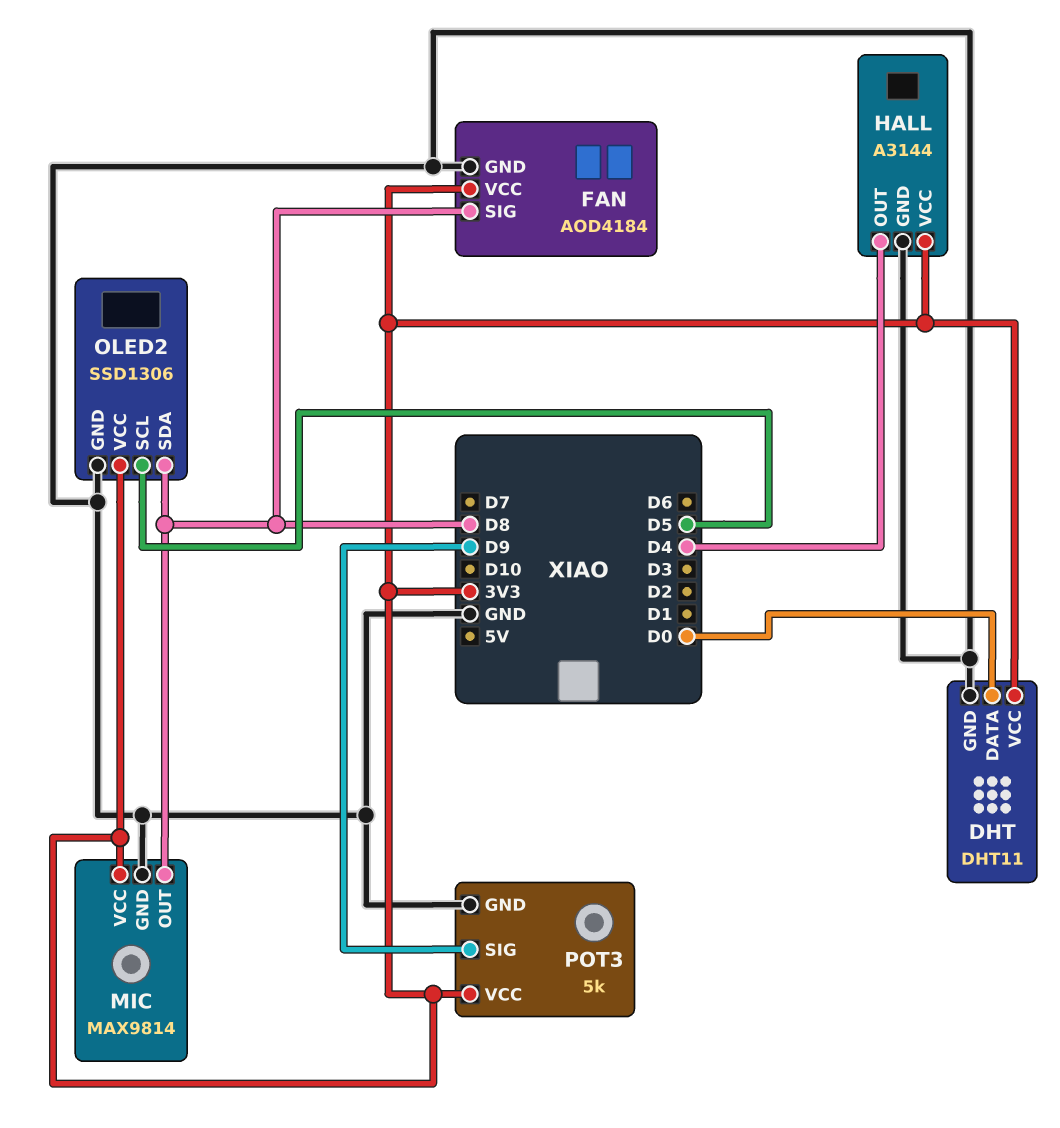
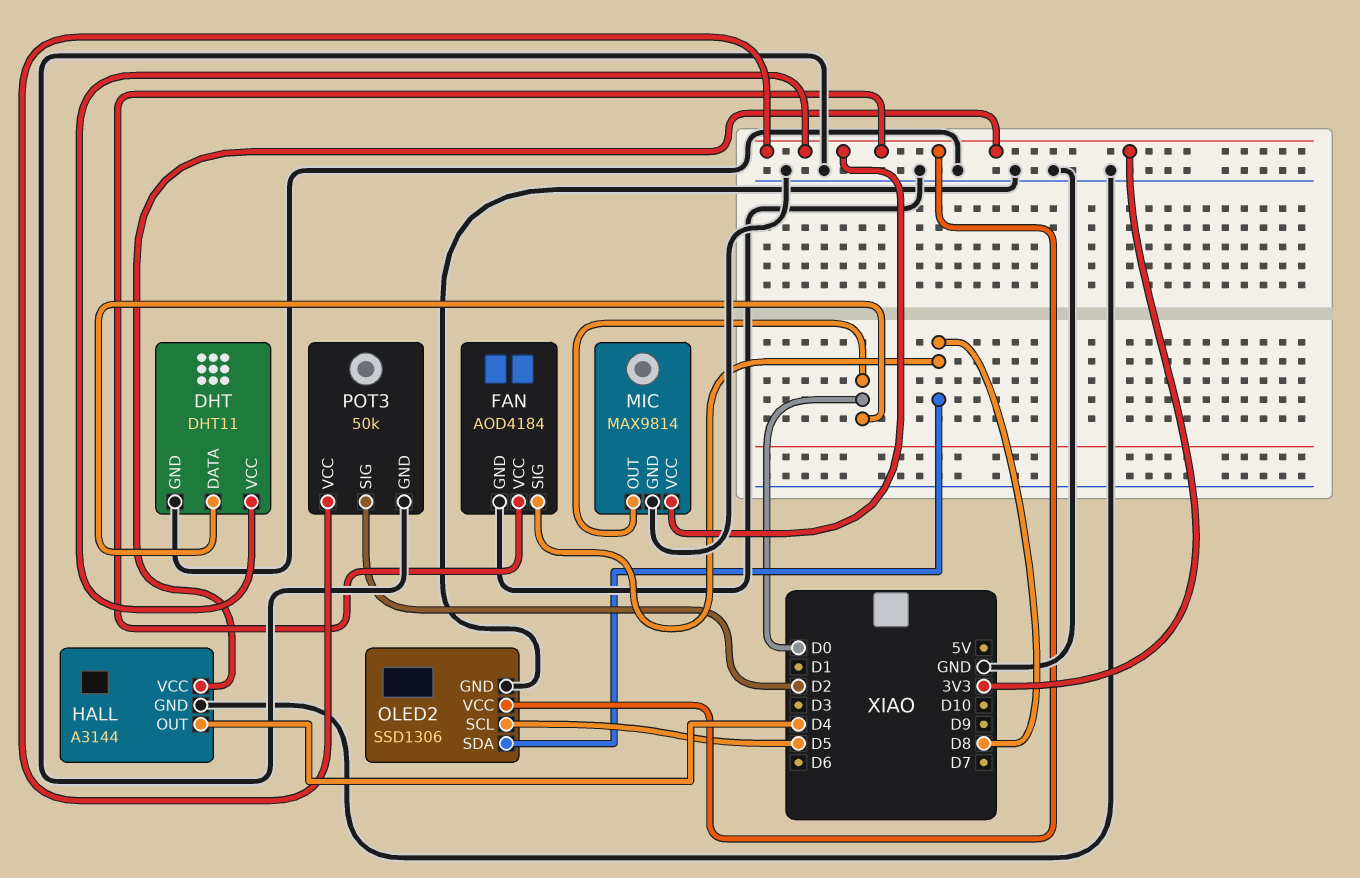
MIC pin OUT: D8 -> D0
POT3: 5k -> 50k
POT3 pin SIG: D9 -> D2

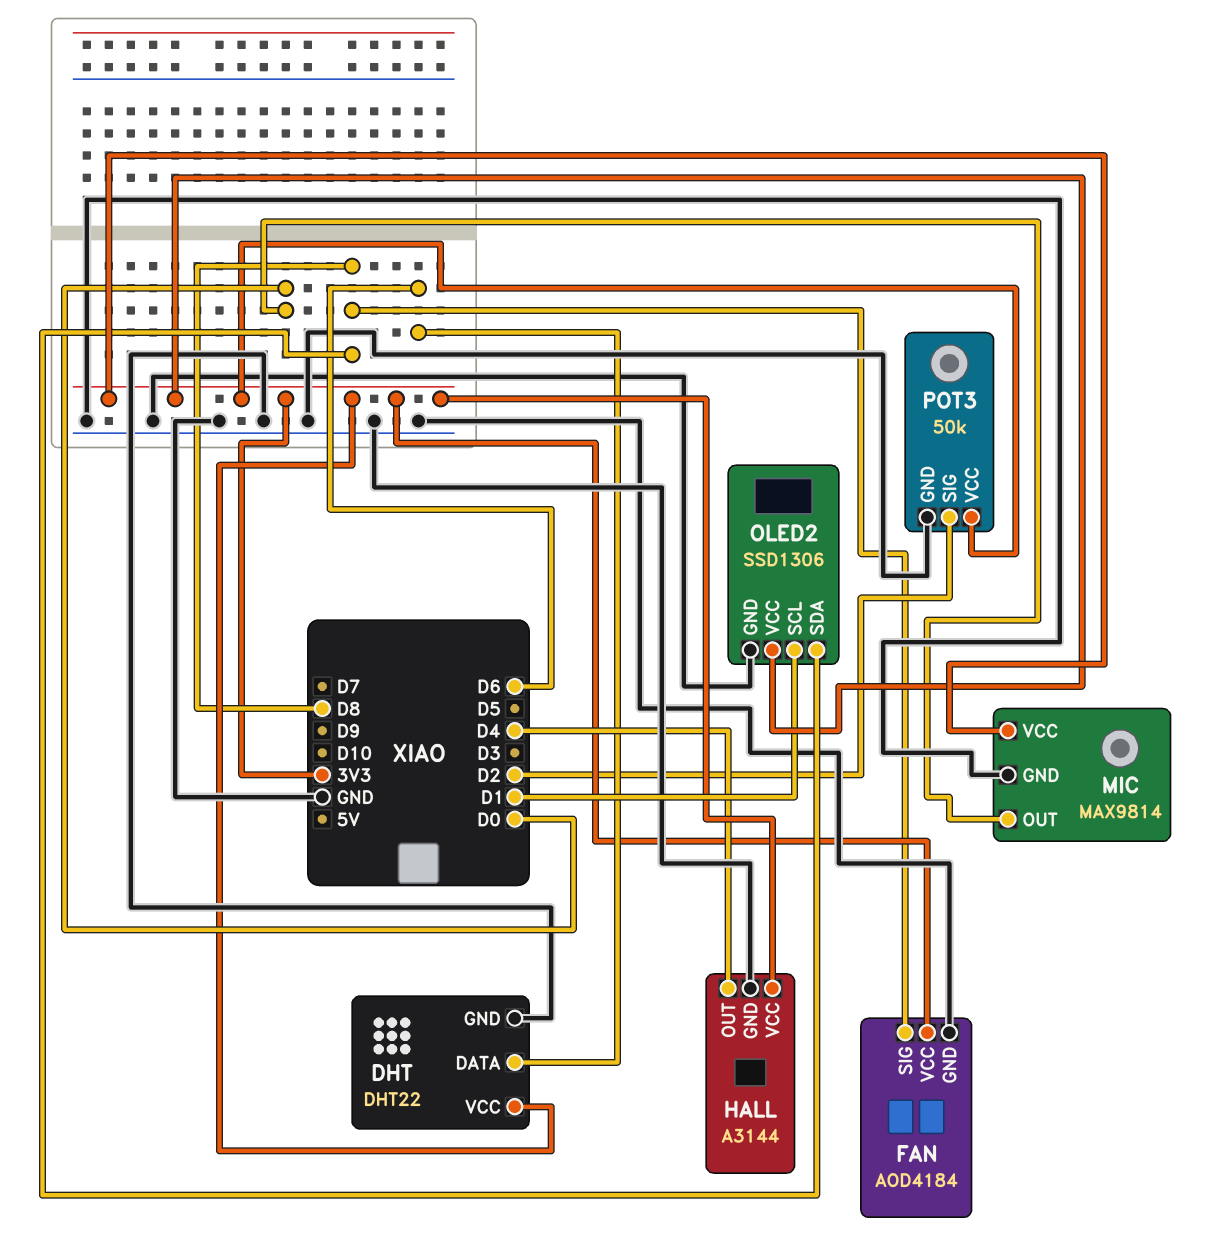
DHT: DHT11 -> DHT22
DHT pin DATA: D0 -> D6
OLED2 pin SCL: D5 -> D1

